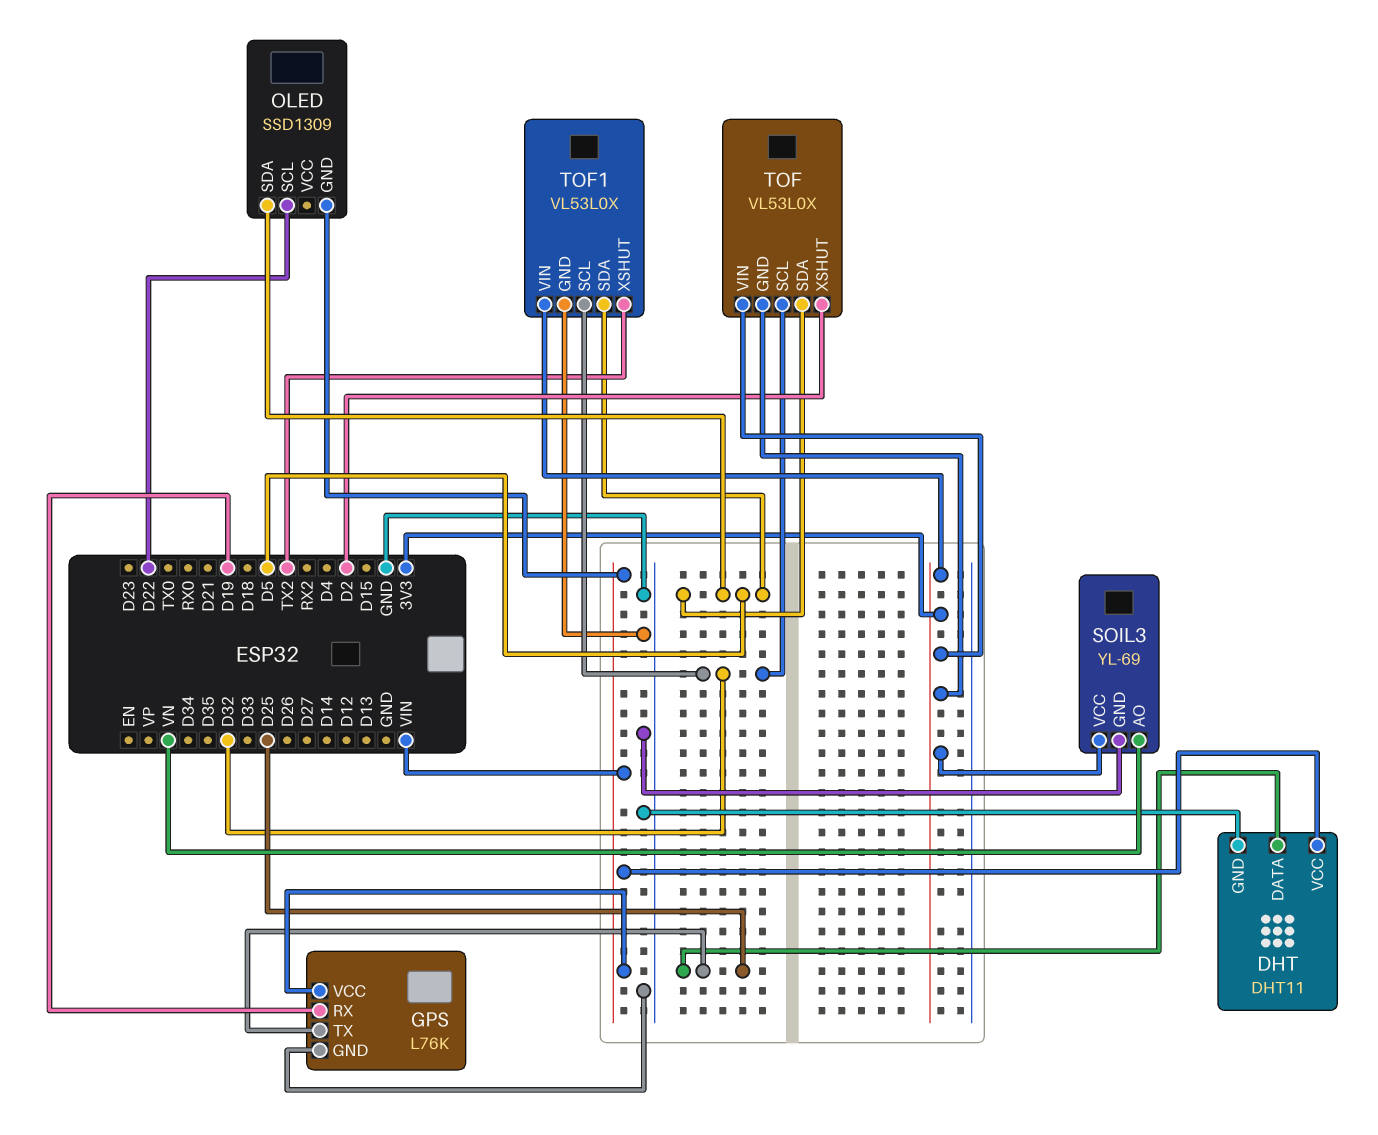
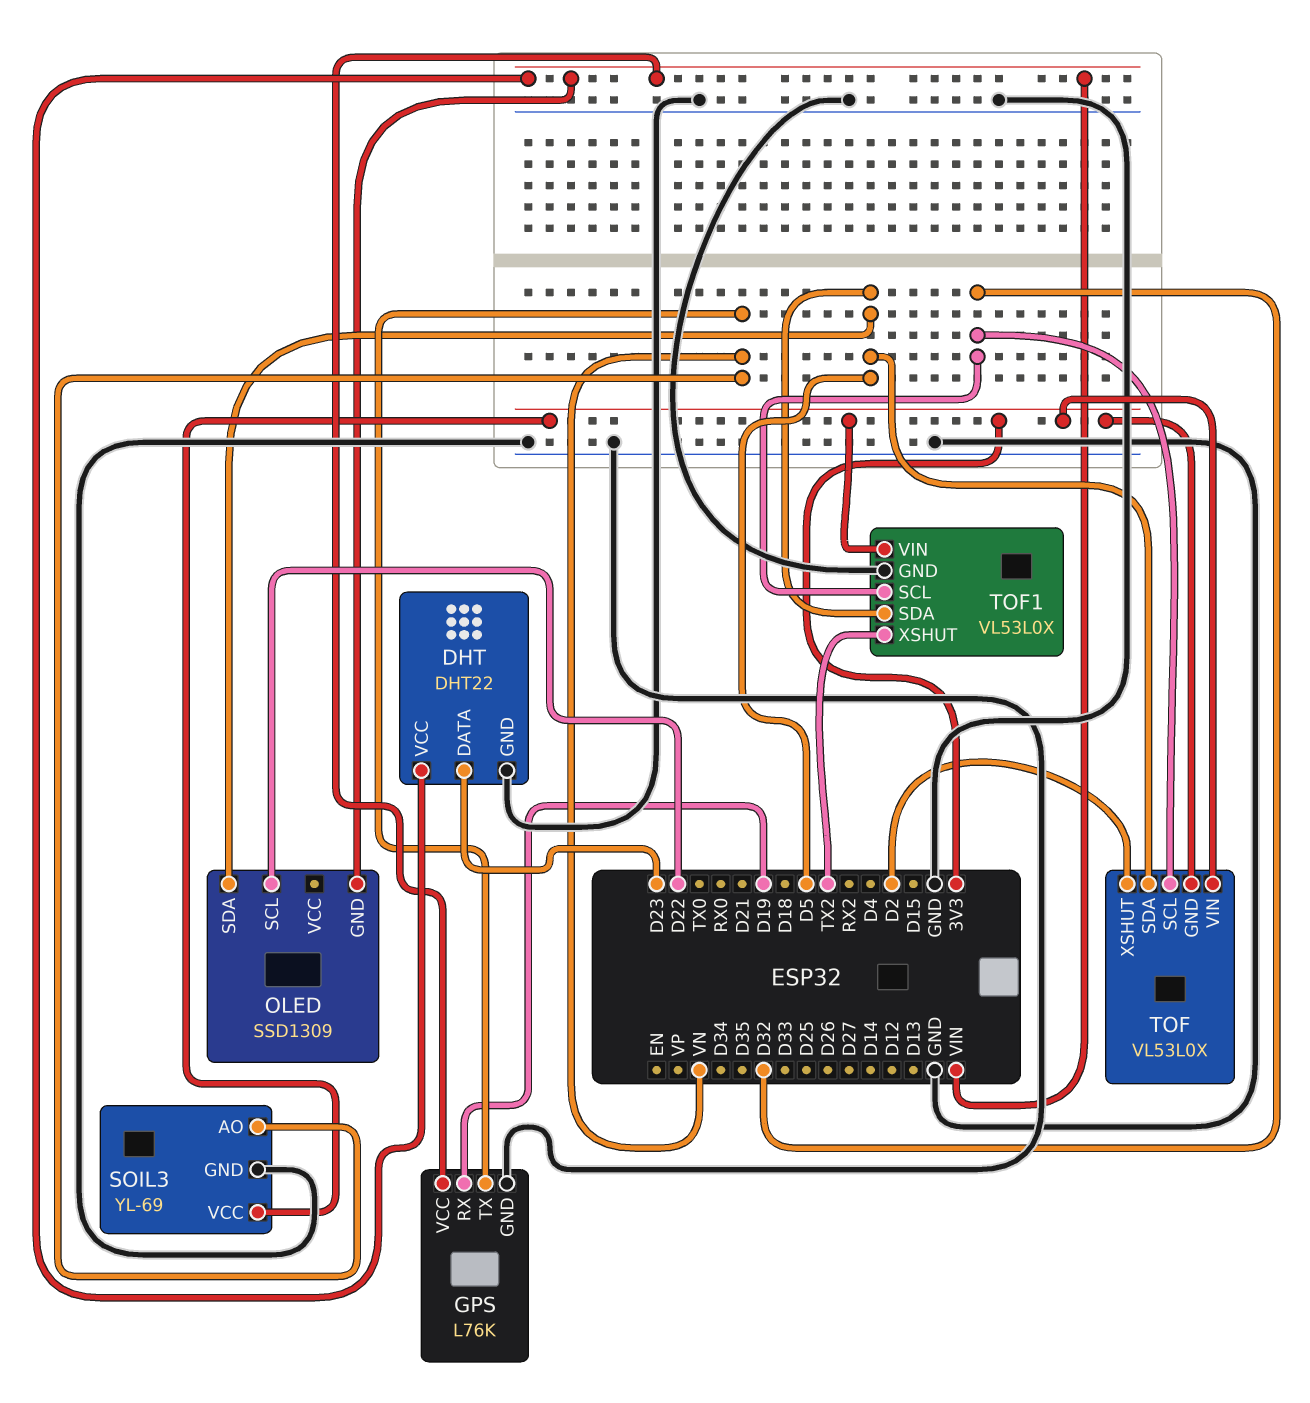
DHT: DHT11 -> DHT22
DHT pin DATA: D25 -> D23
GPS pin TX: D25 -> VN

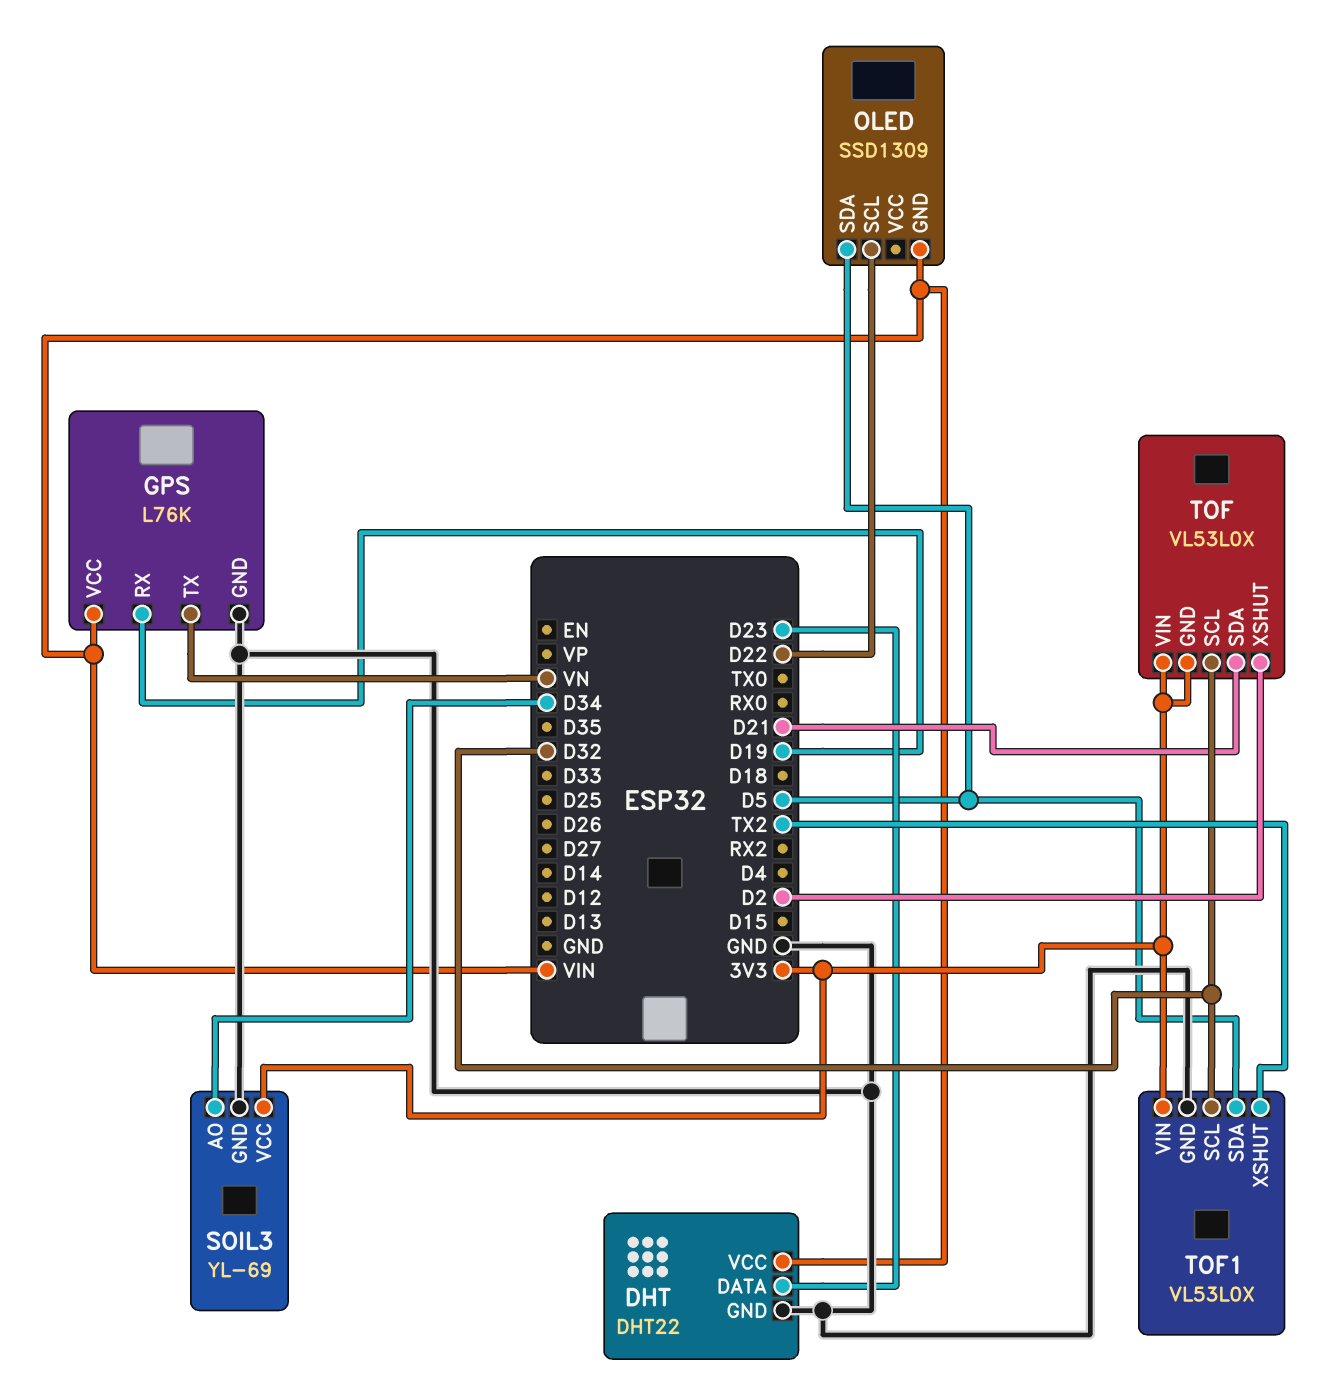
SOIL3 pin AO: VN -> D34
TOF pin SDA: D5 -> D21

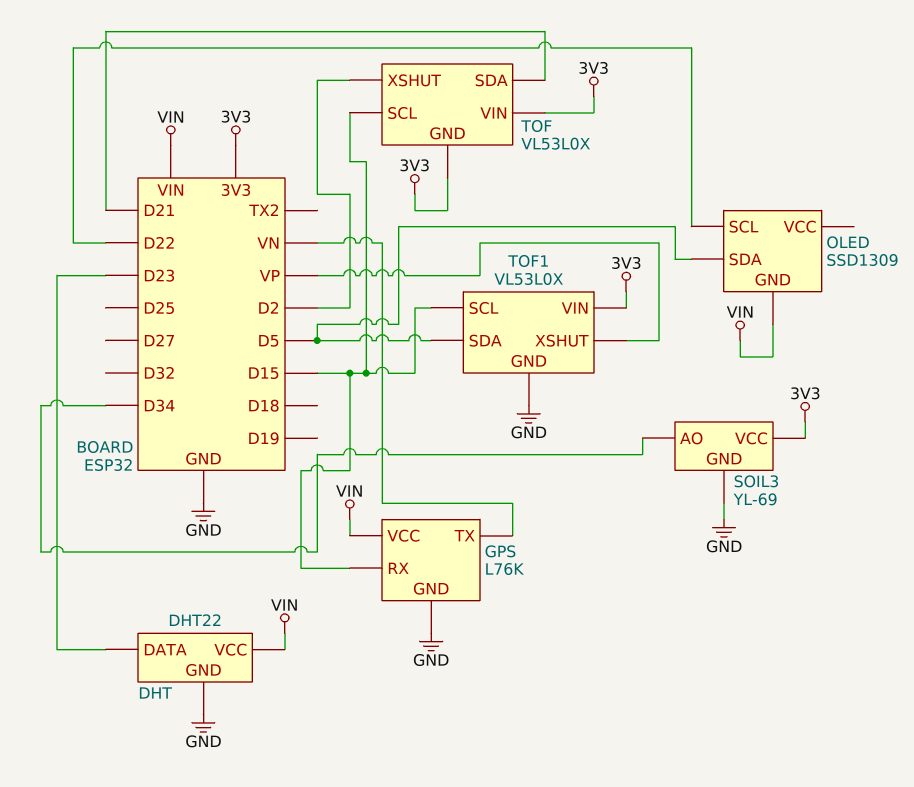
GPS pin RX: D19 -> D15
TOF pin SCL: D32 -> D15
TOF1 pin SCL: D32 -> D15
TOF1 pin XSHUT: TX2 -> VP

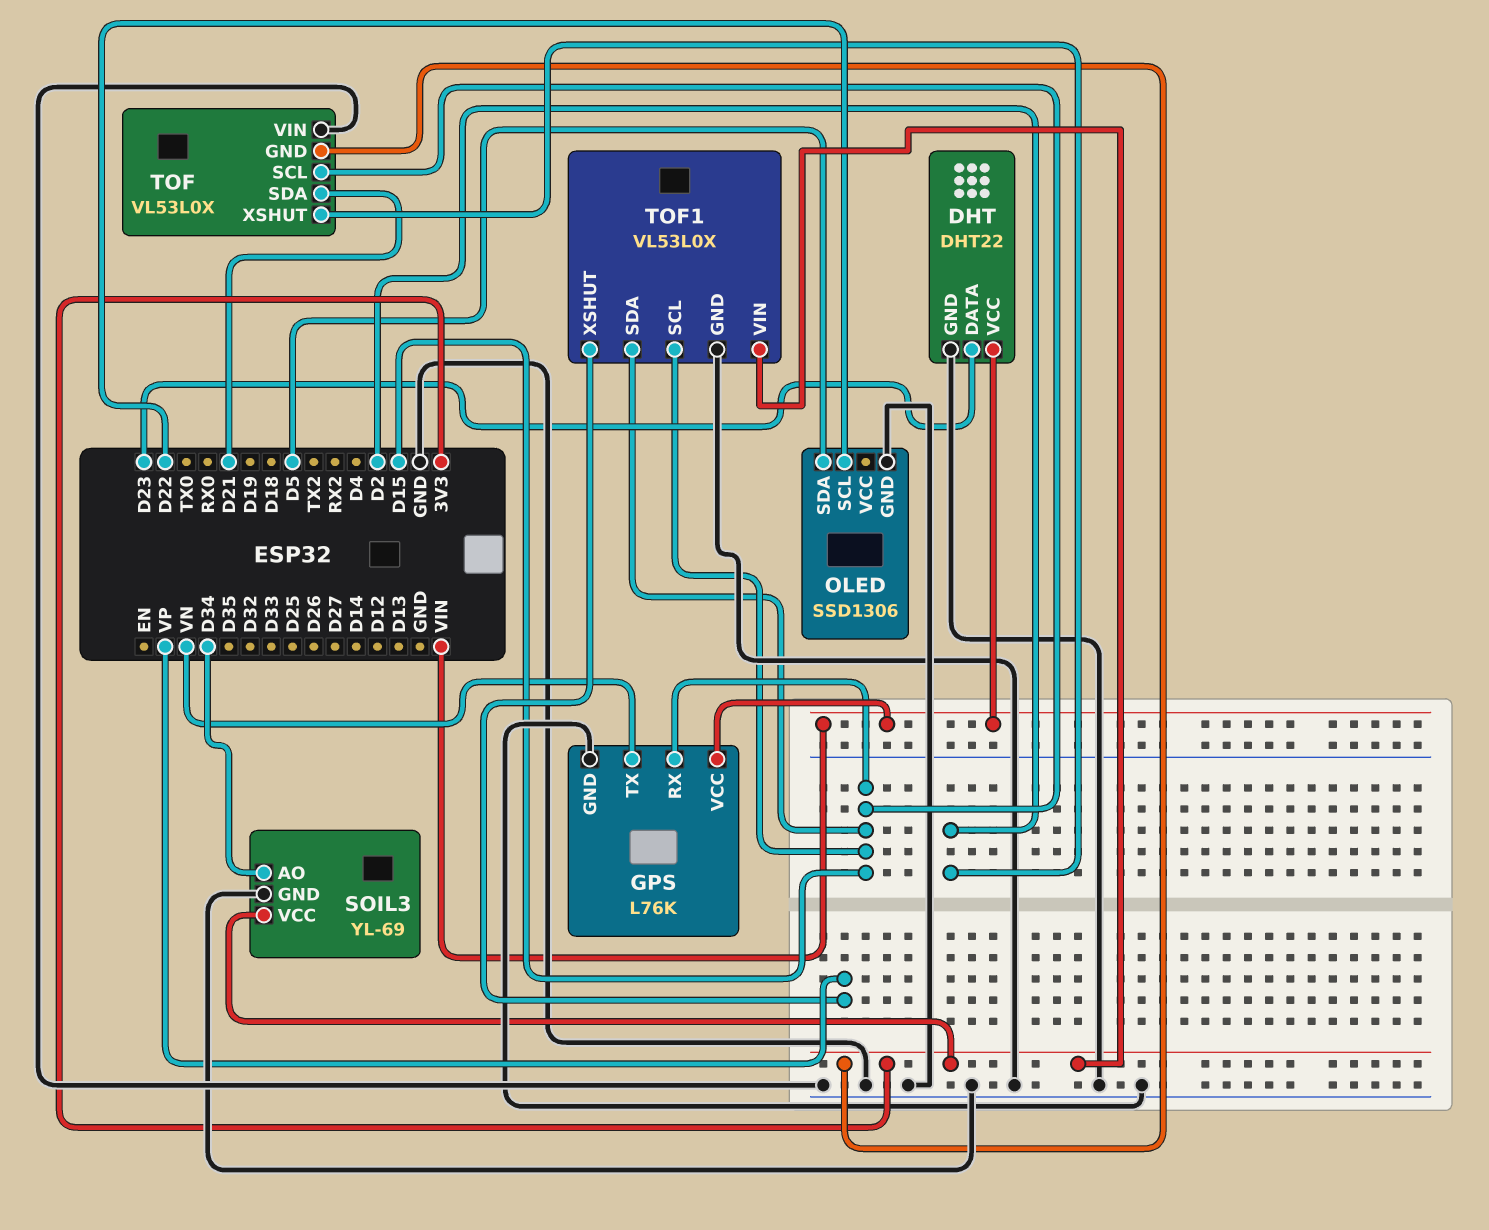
OLED: SSD1309 -> SSD1306
OLED pin GND: VIN -> GND
TOF pin VIN: 3V3 -> GND
TOF1 pin SDA: D5 -> D15

